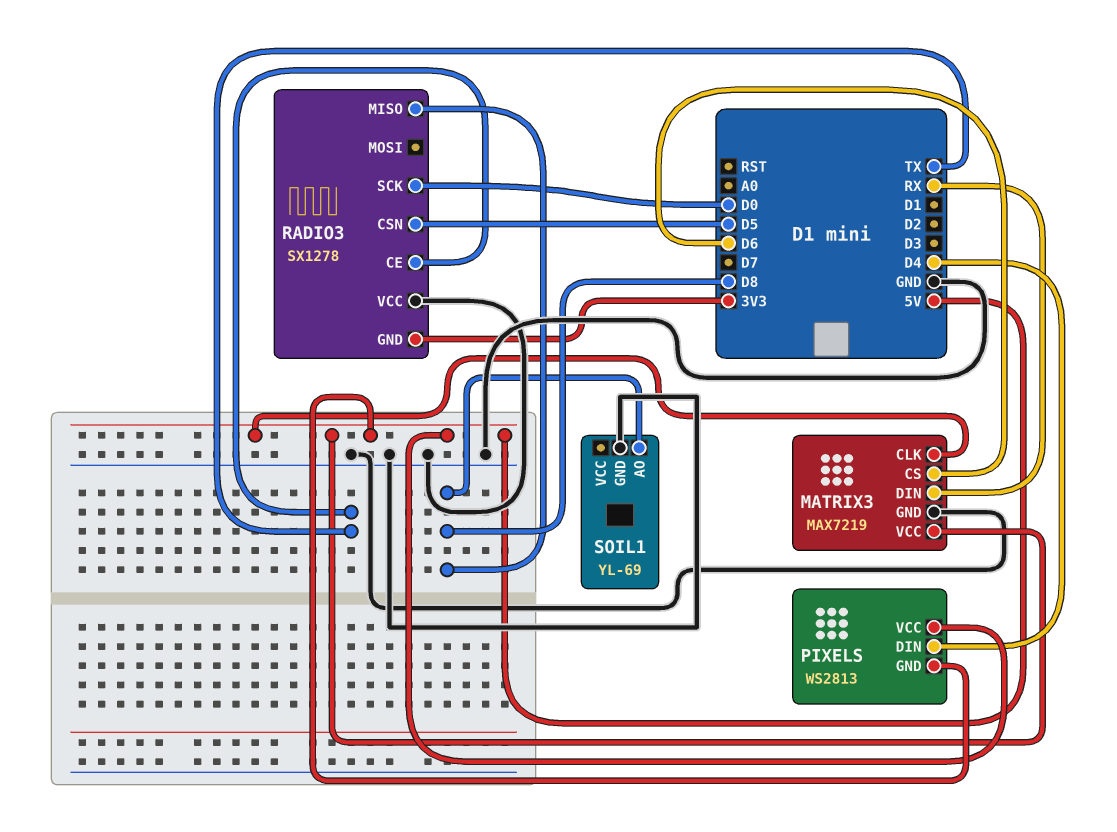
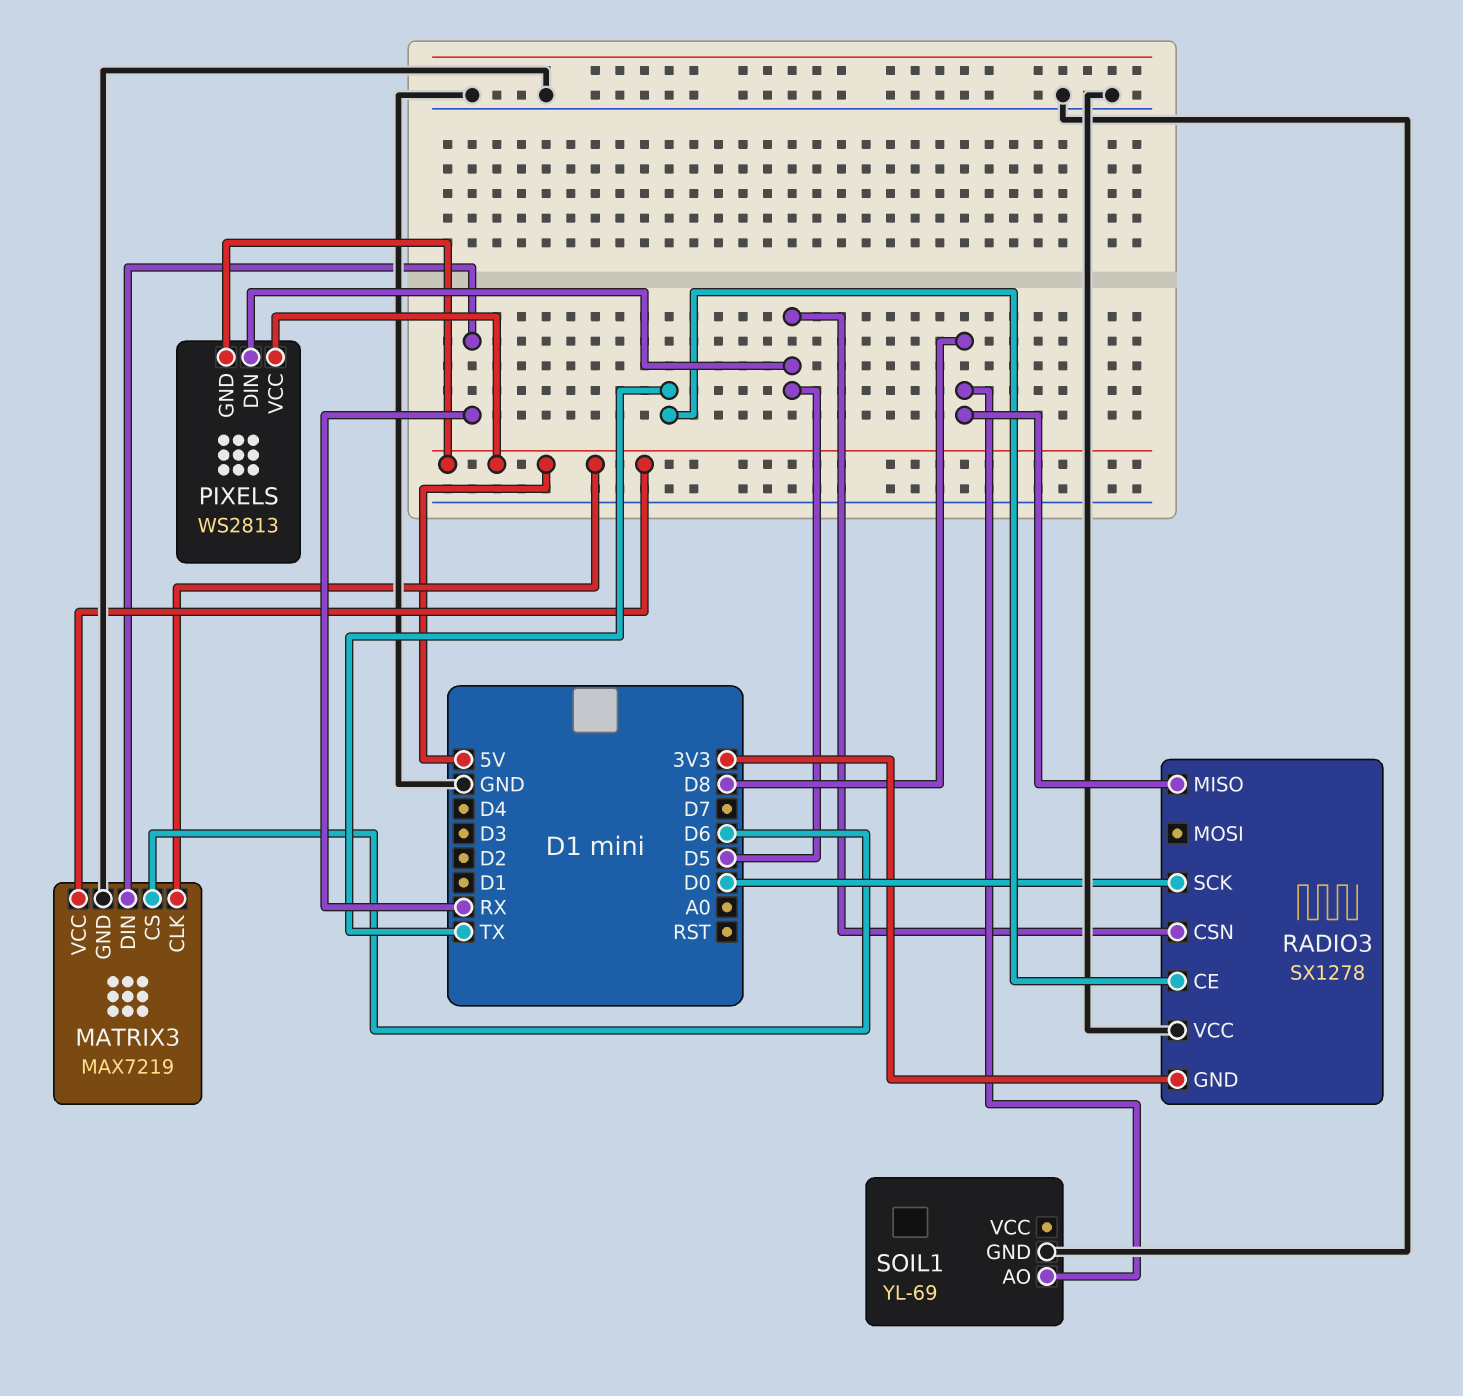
PIXELS pin DIN: D4 -> D5

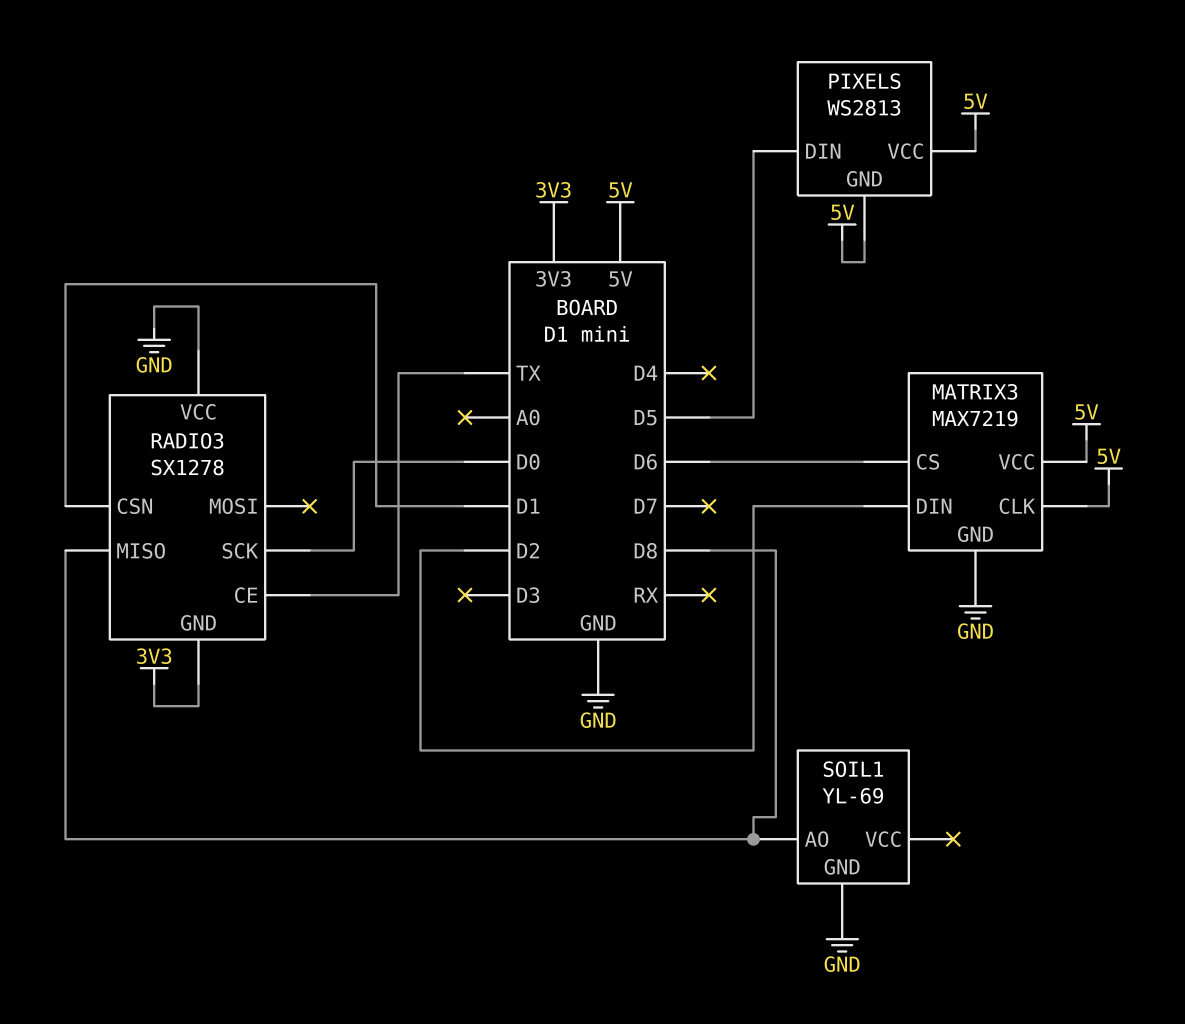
MATRIX3 pin DIN: RX -> D2
RADIO3 pin CSN: D5 -> D1

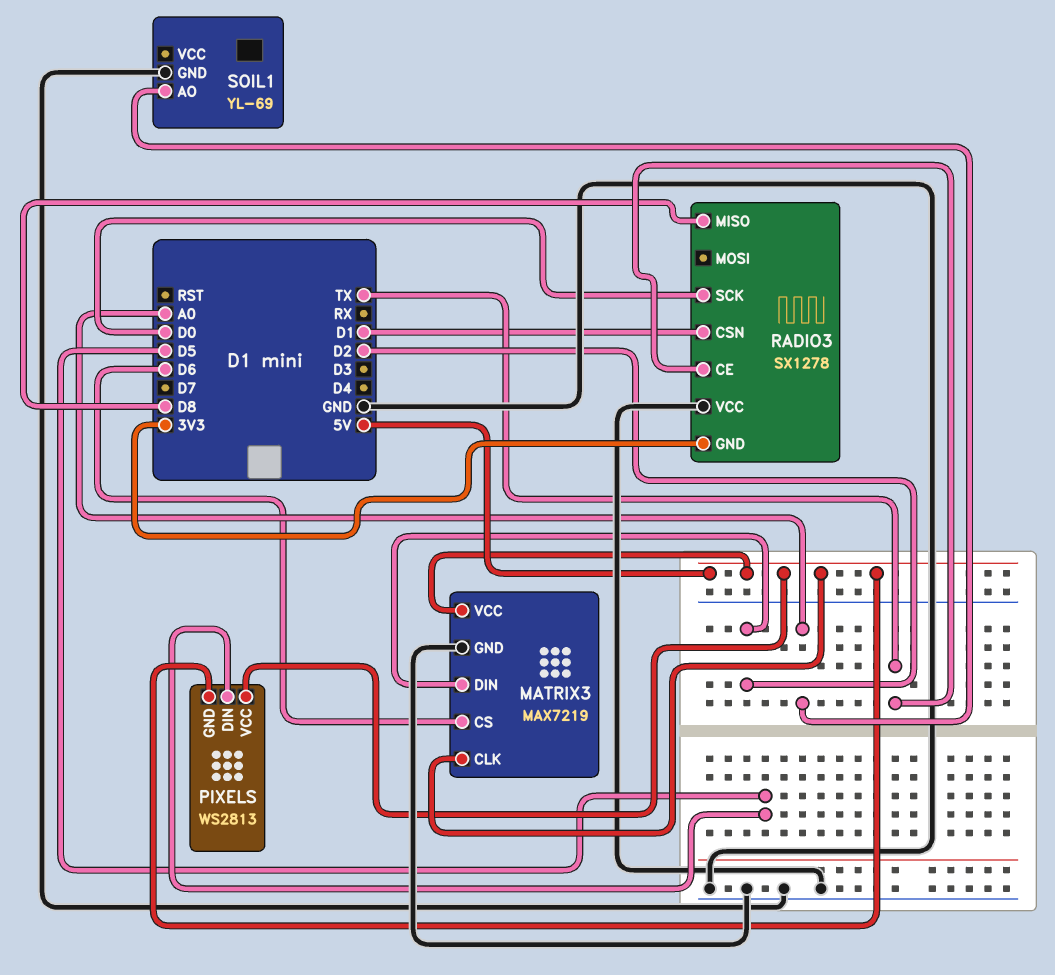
SOIL1 pin AO: D8 -> A0

